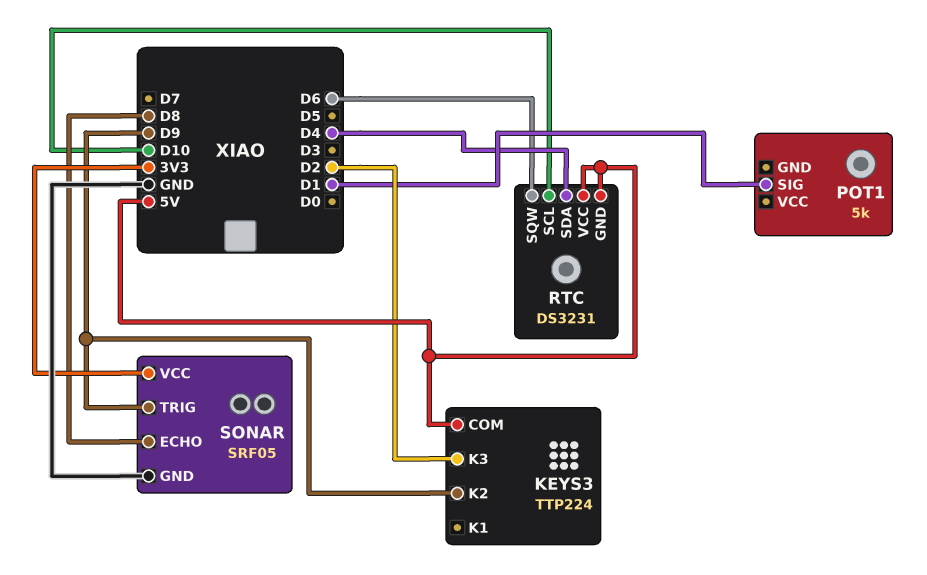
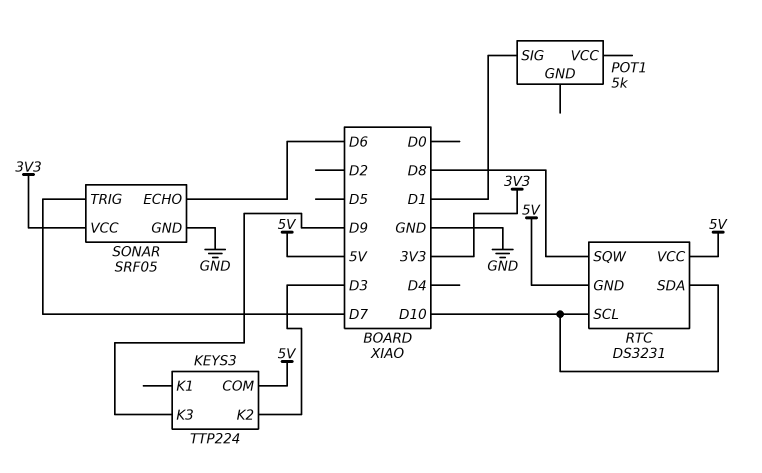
KEYS3 pin K2: D9 -> D3
KEYS3 pin K3: D2 -> D9
RTC pin SDA: D4 -> D10
RTC pin SQW: D6 -> D8
SONAR pin ECHO: D8 -> D6
SONAR pin TRIG: D9 -> D7

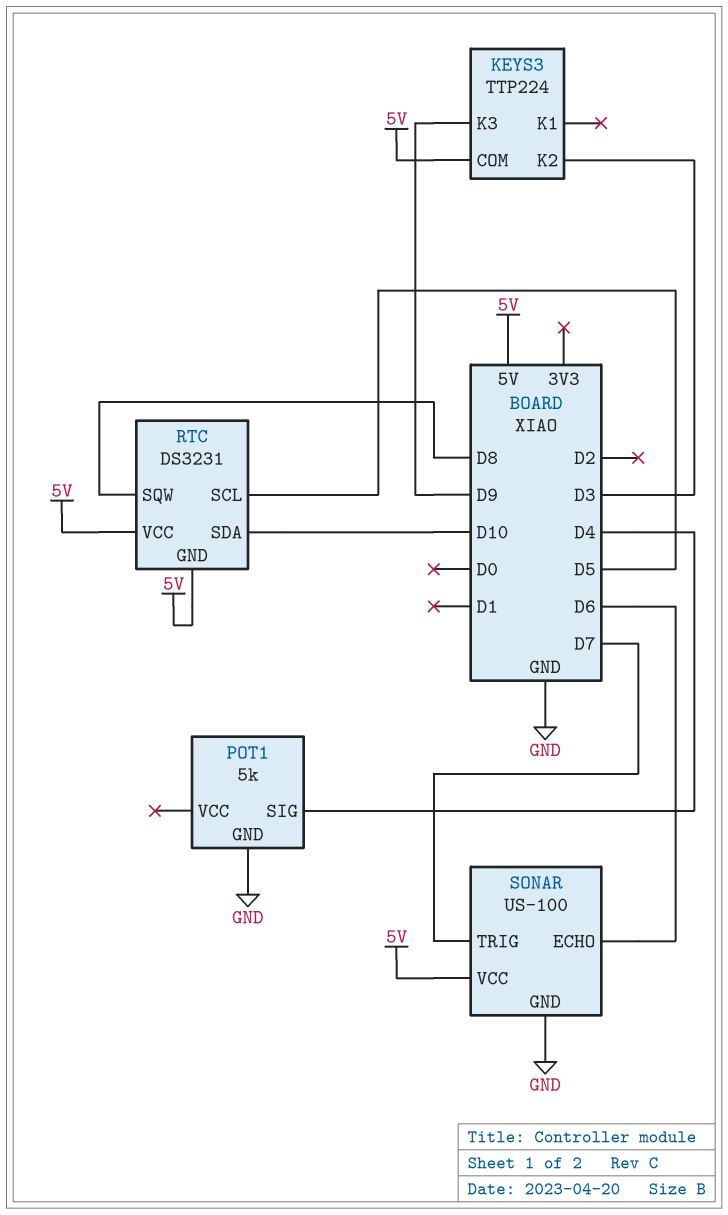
POT1 pin GND: none -> GND
POT1 pin SIG: D1 -> D4
RTC pin SCL: D10 -> D5
SONAR: SRF05 -> US-100
SONAR pin VCC: 3V3 -> 5V

